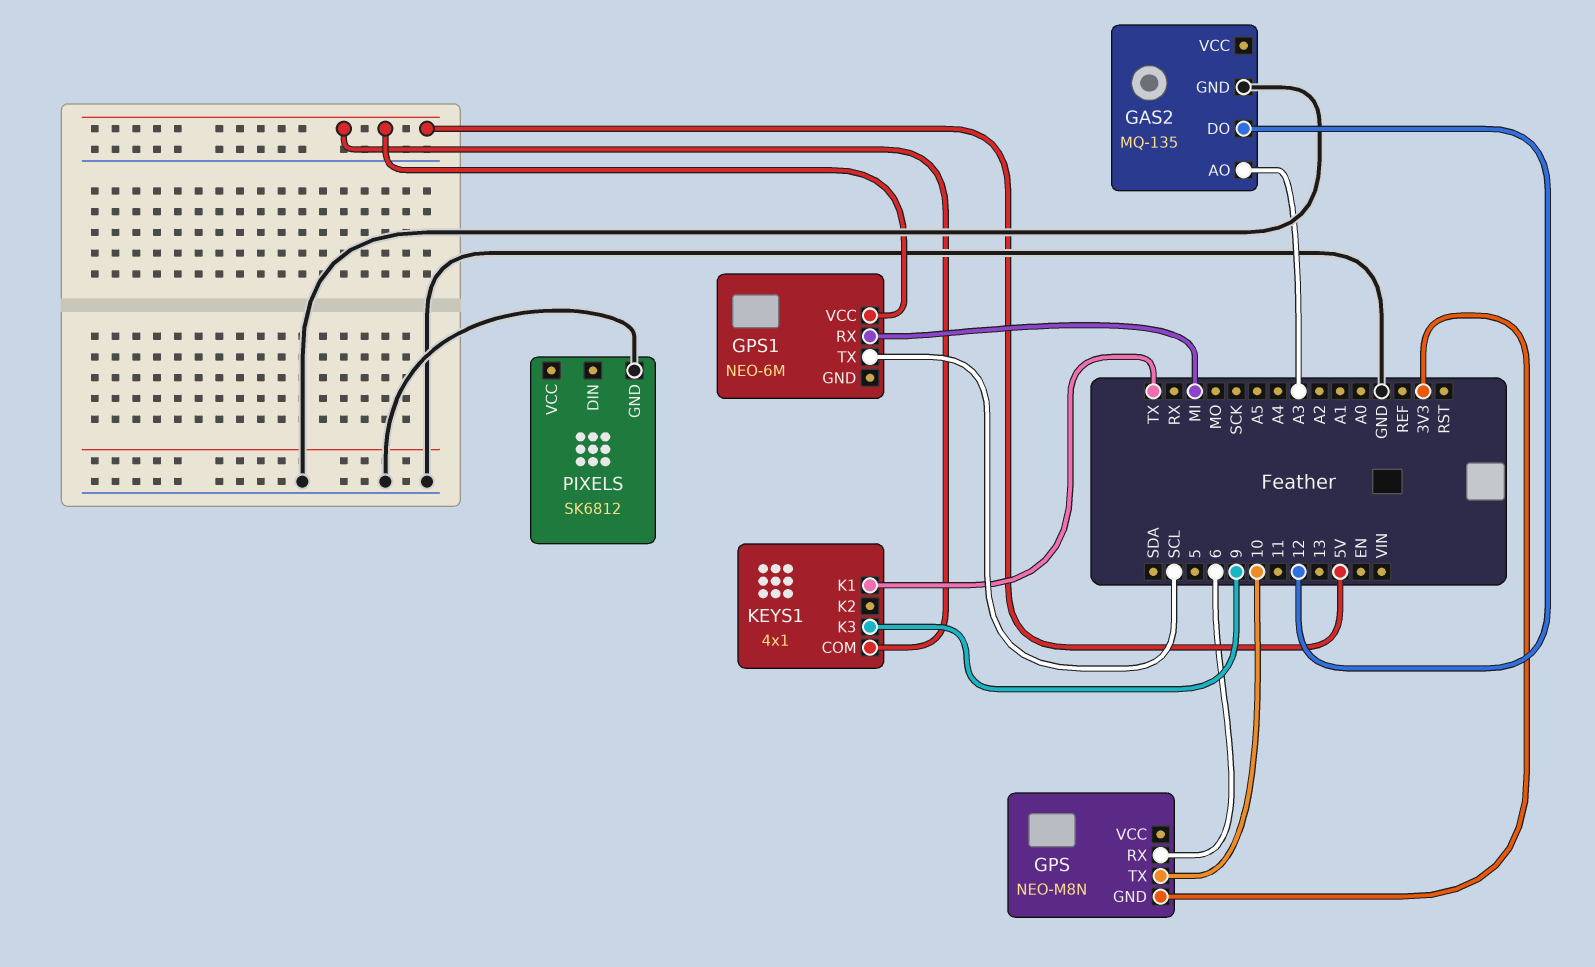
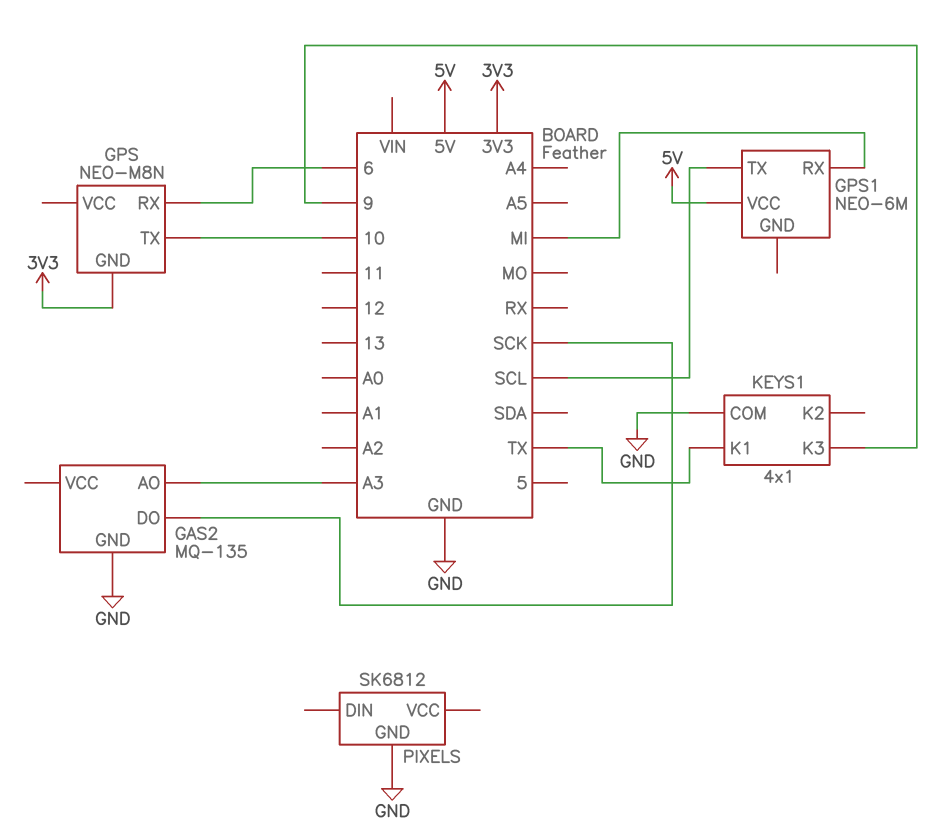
GAS2 pin DO: 12 -> SCK
KEYS1 pin COM: 5V -> GND

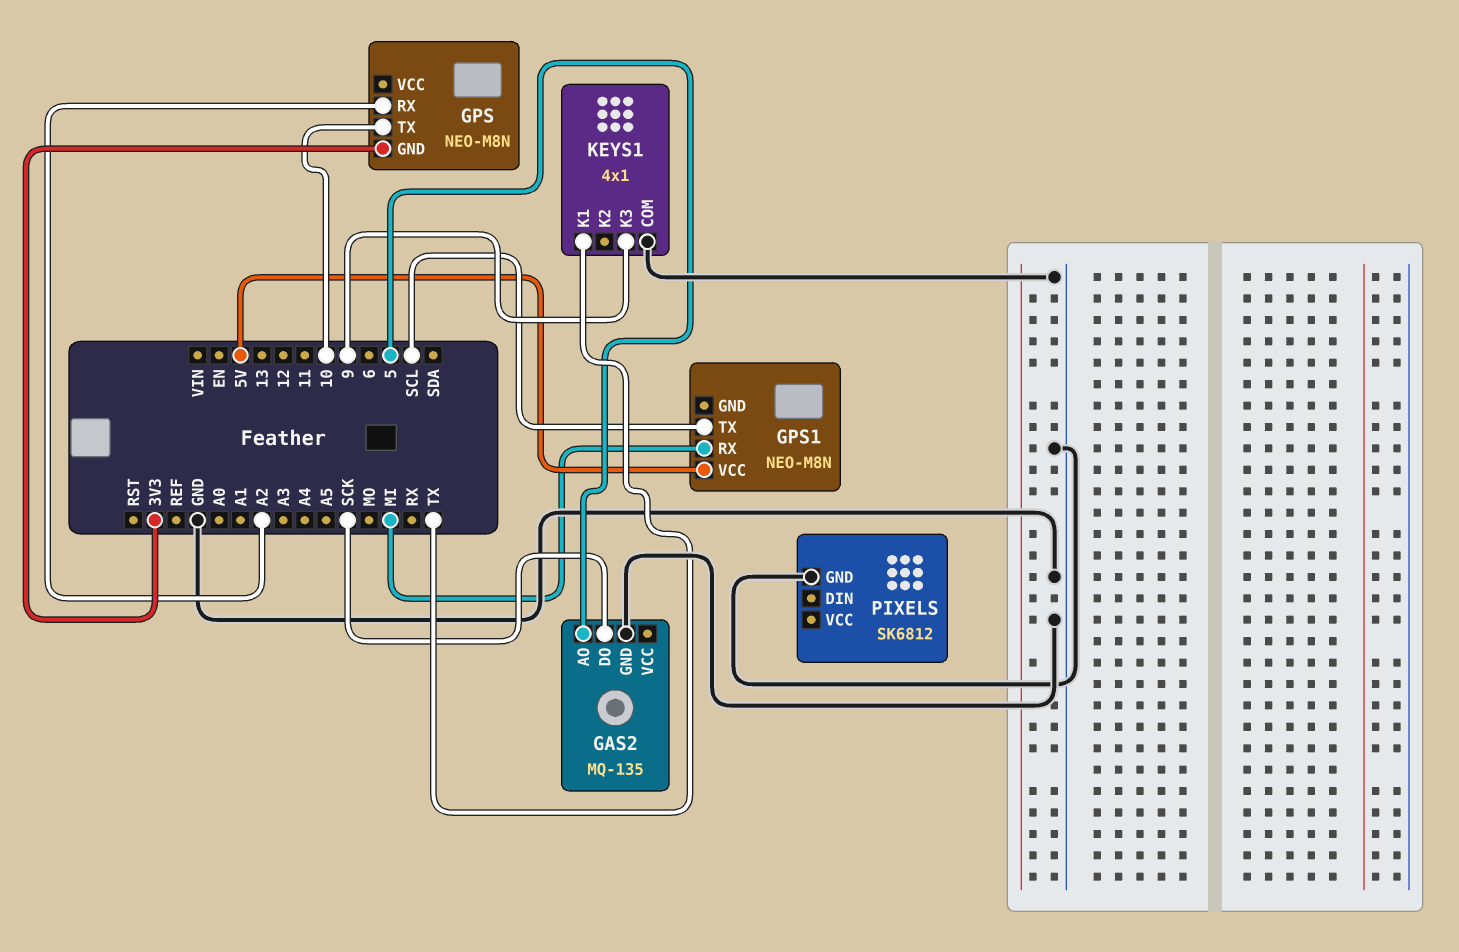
GAS2 pin AO: A3 -> 5
GPS pin RX: 6 -> A2
GPS1: NEO-6M -> NEO-M8N

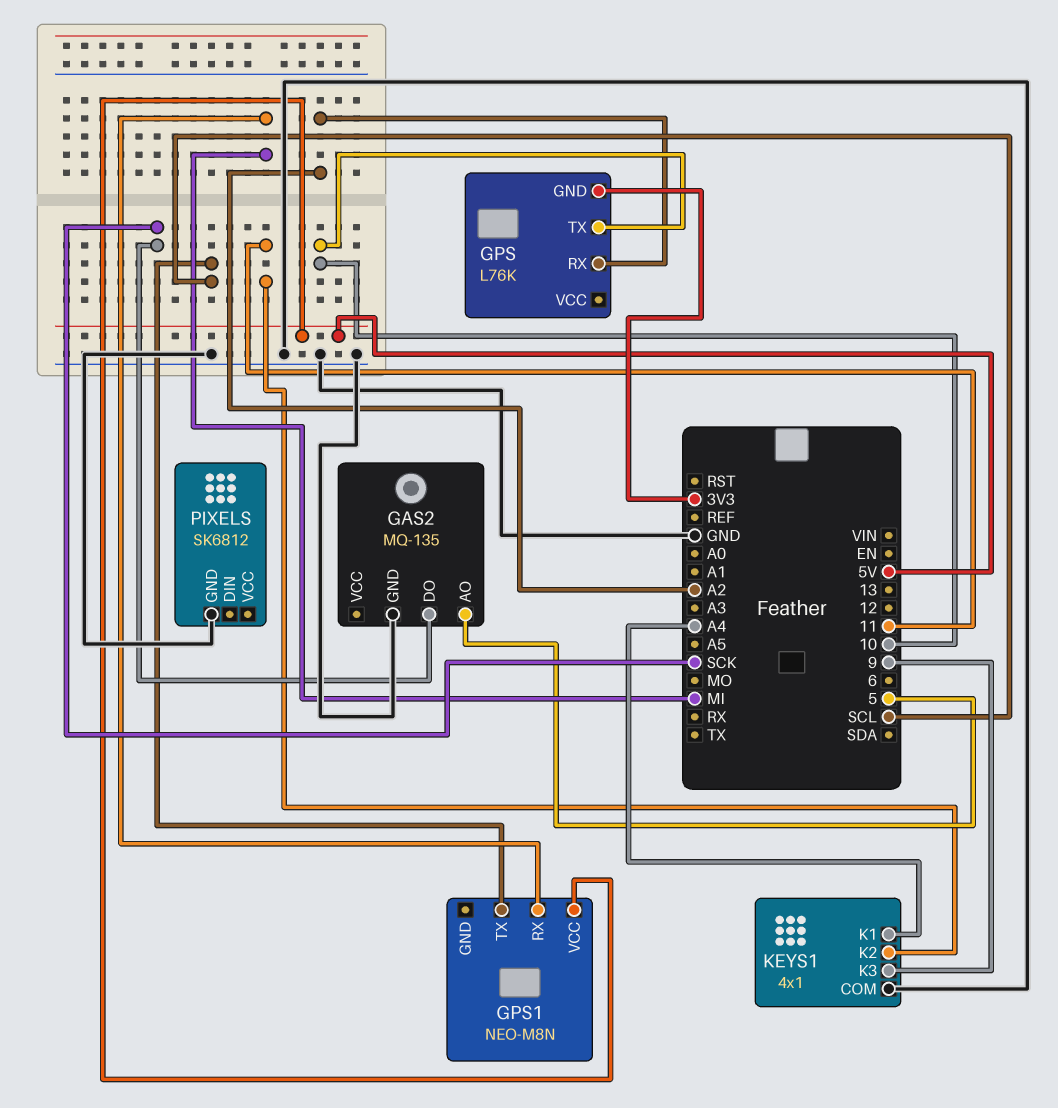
GPS: NEO-M8N -> L76K
KEYS1 pin K1: TX -> A4
KEYS1 pin K2: none -> 11

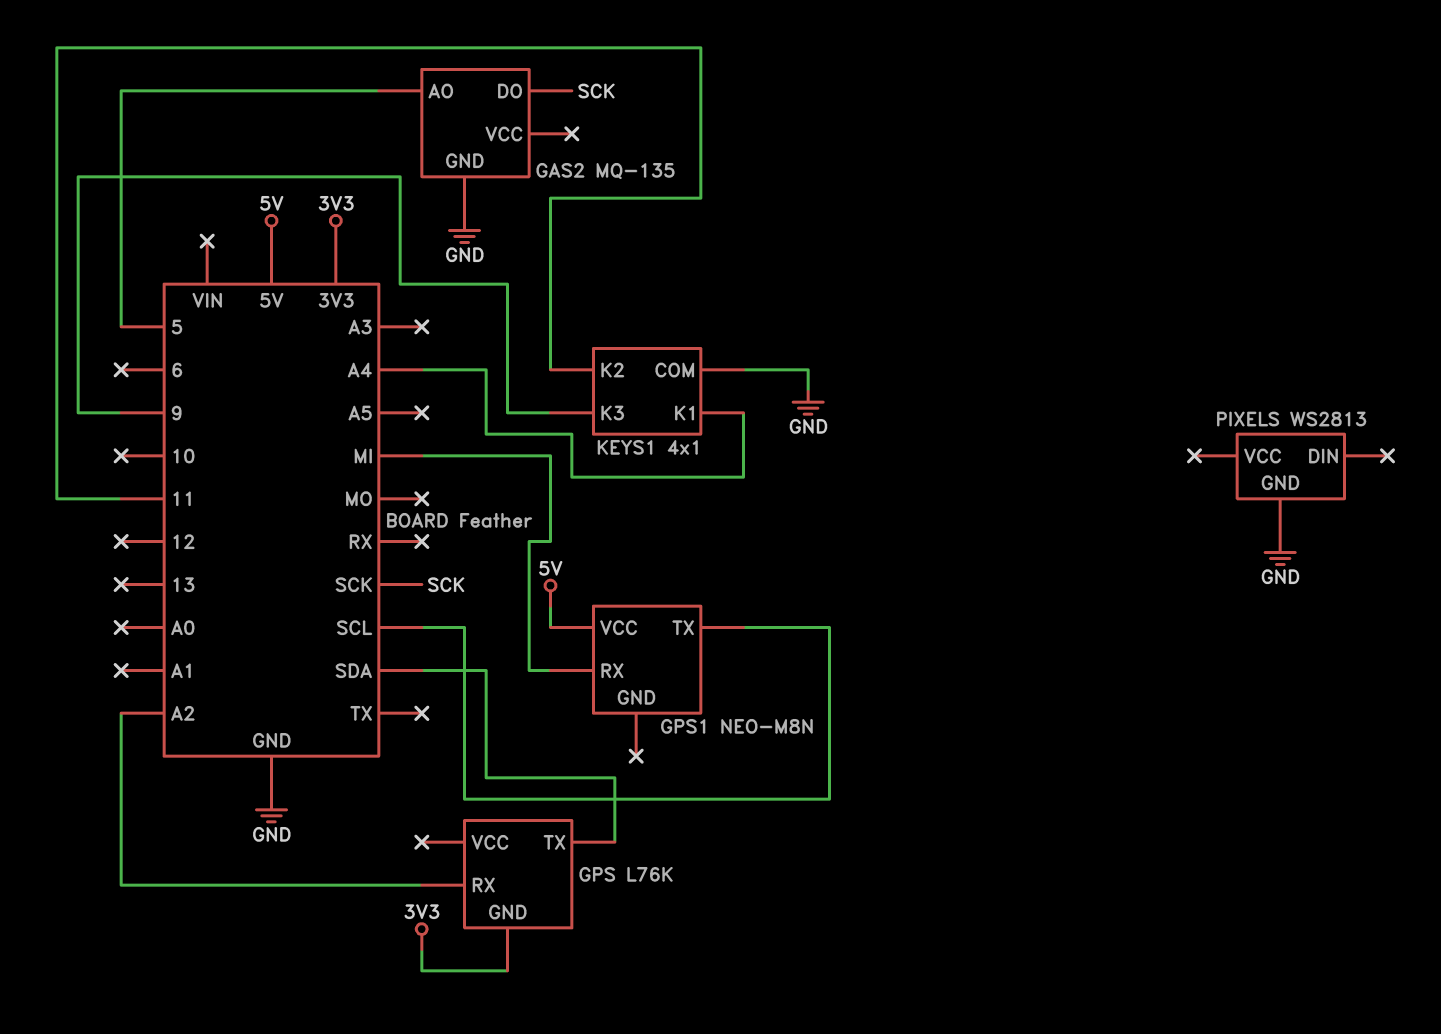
GPS pin TX: 10 -> SDA
PIXELS: SK6812 -> WS2813

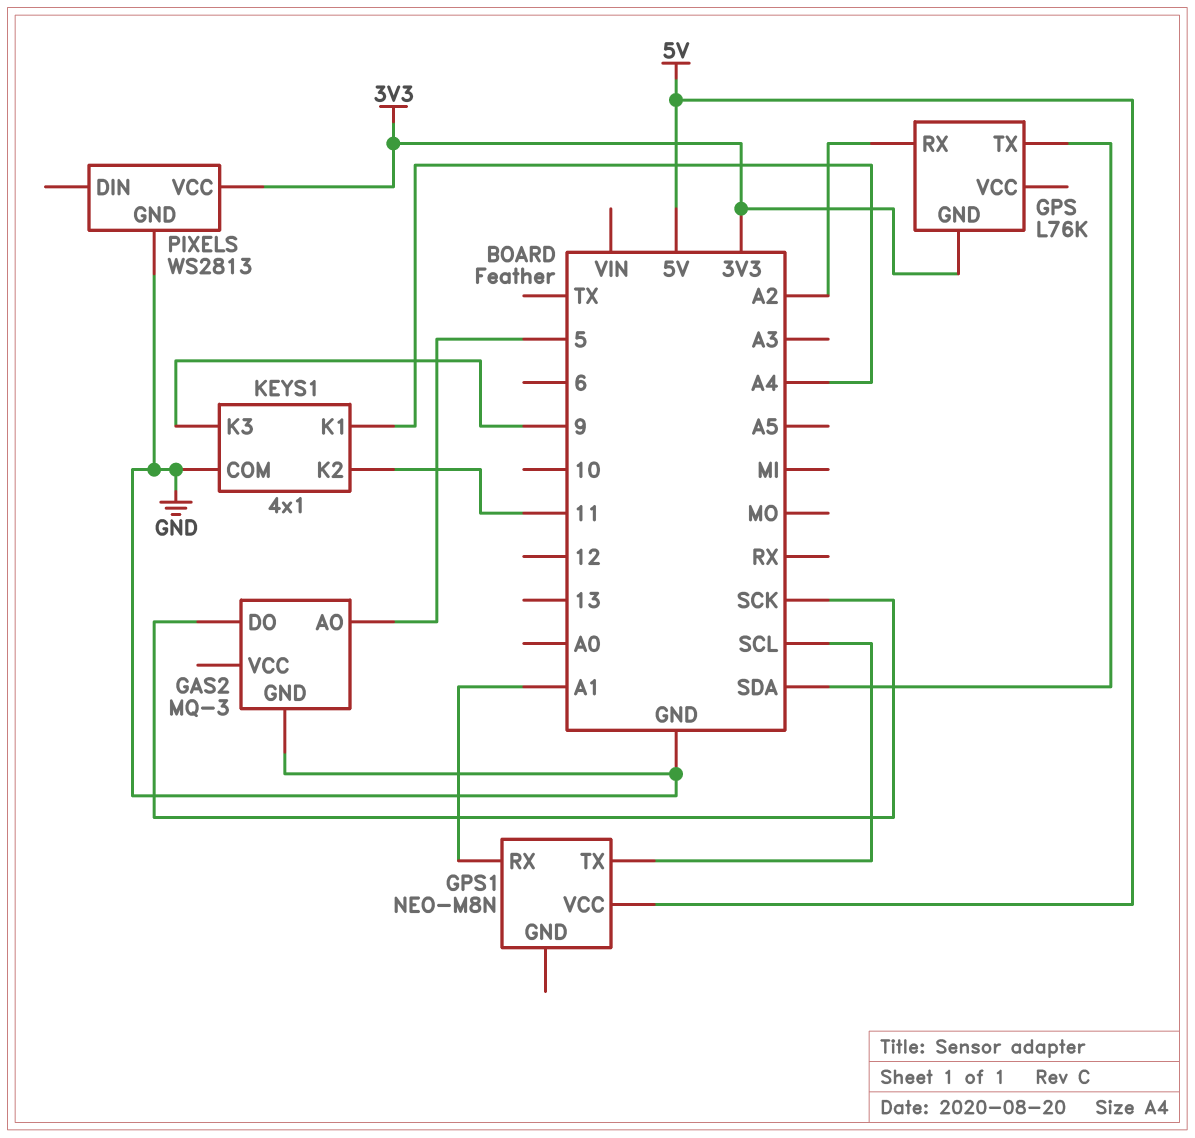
GAS2: MQ-135 -> MQ-3
GPS1 pin RX: MI -> A1
PIXELS pin VCC: none -> 3V3

